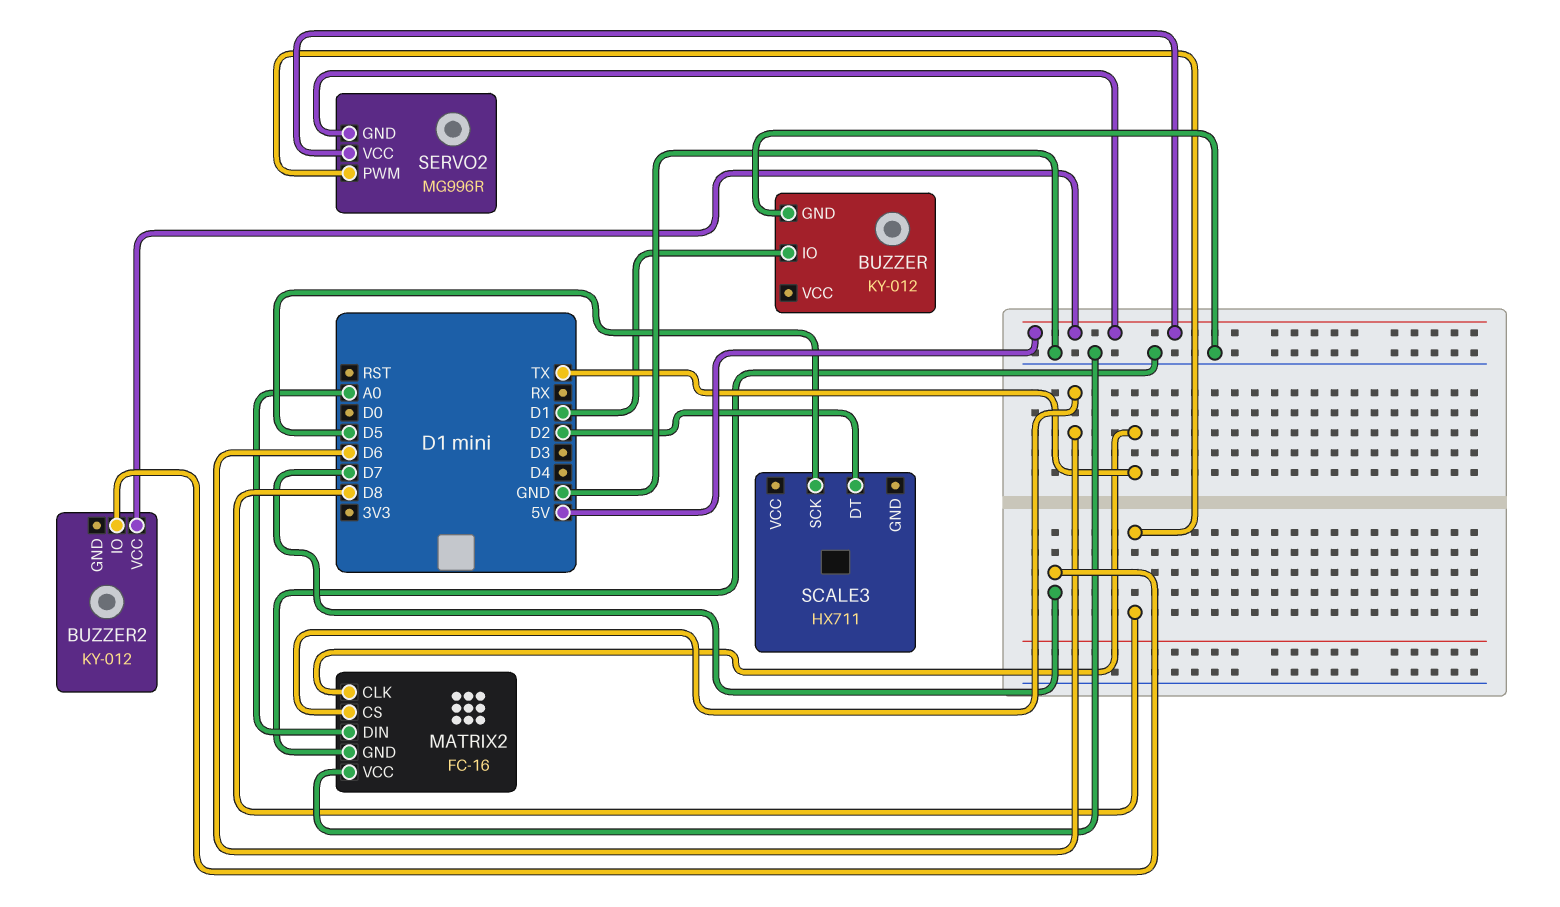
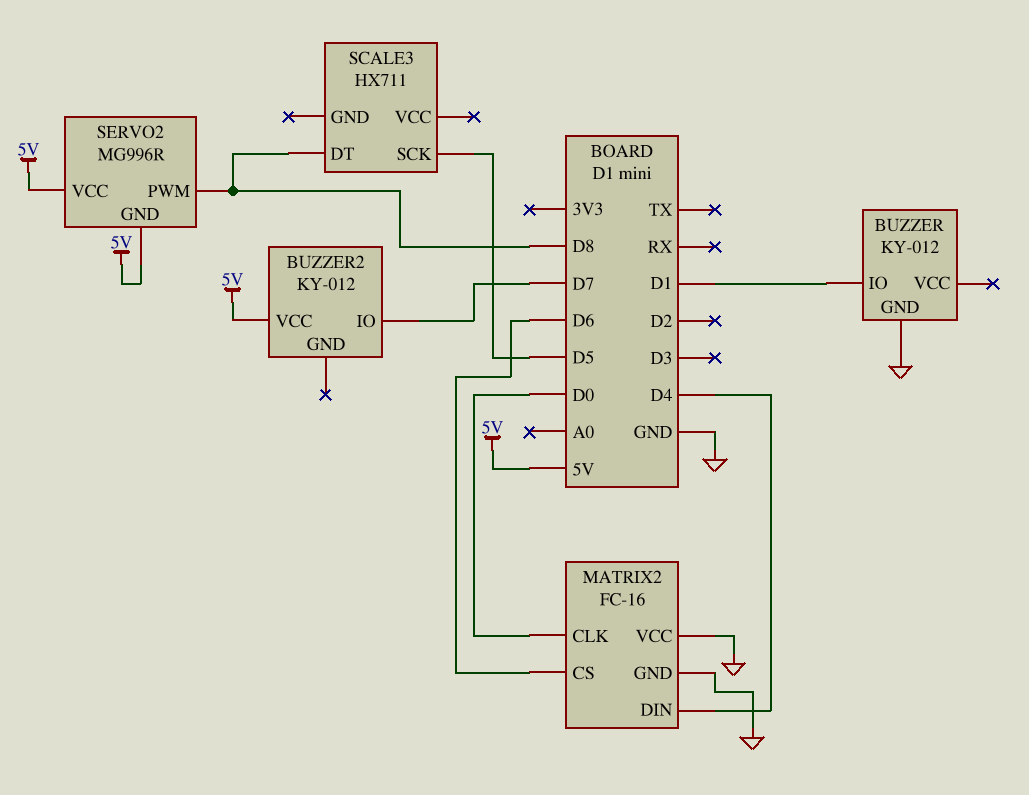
MATRIX2 pin CLK: TX -> D0
MATRIX2 pin DIN: A0 -> D4
SCALE3 pin DT: D2 -> D8

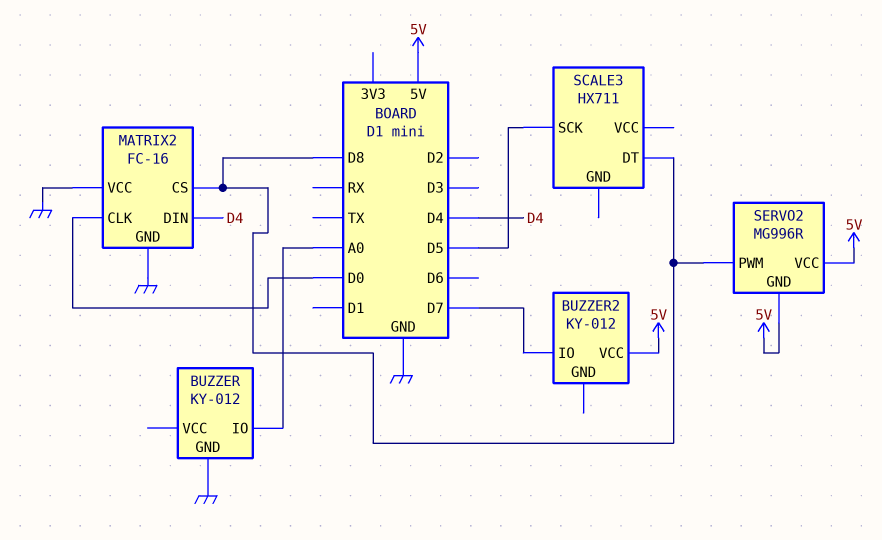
BUZZER pin IO: D1 -> A0
MATRIX2 pin CS: D6 -> D8

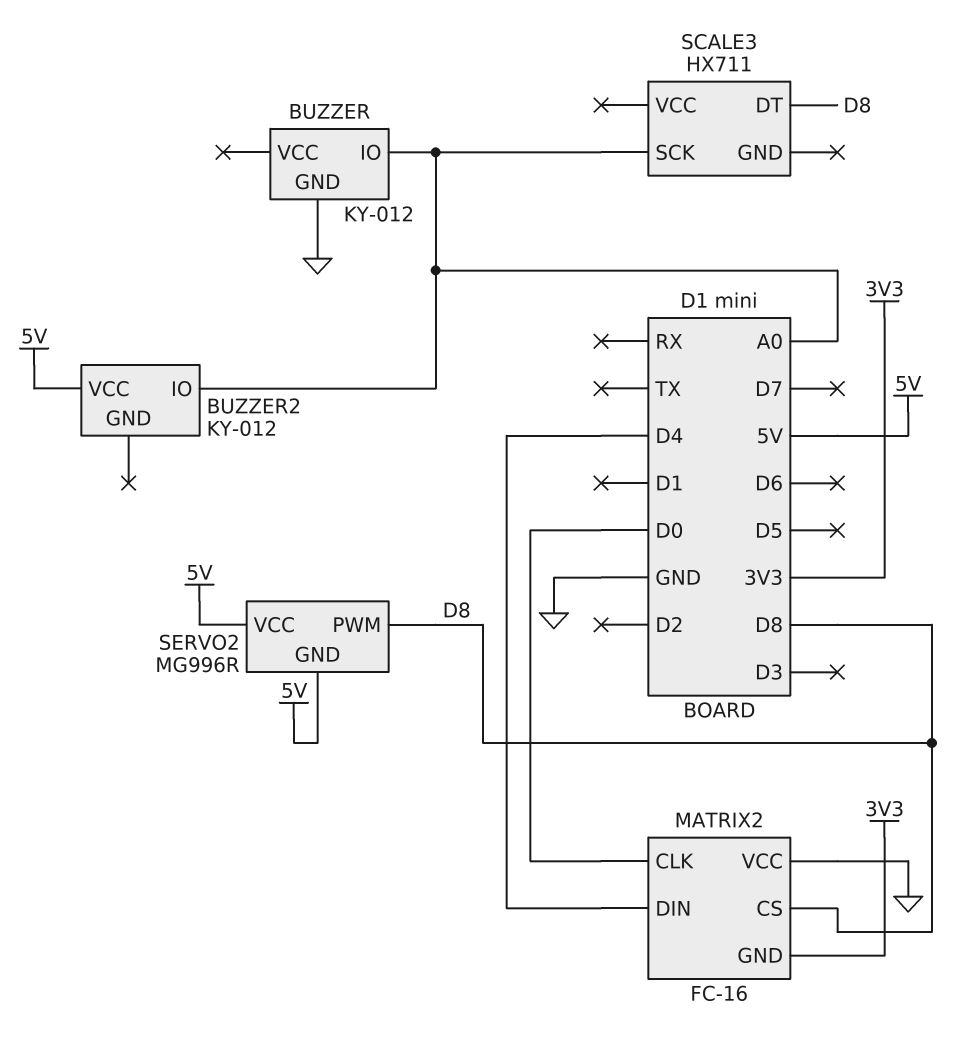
BUZZER2 pin IO: D7 -> A0
MATRIX2 pin GND: GND -> 3V3
SCALE3 pin SCK: D5 -> A0

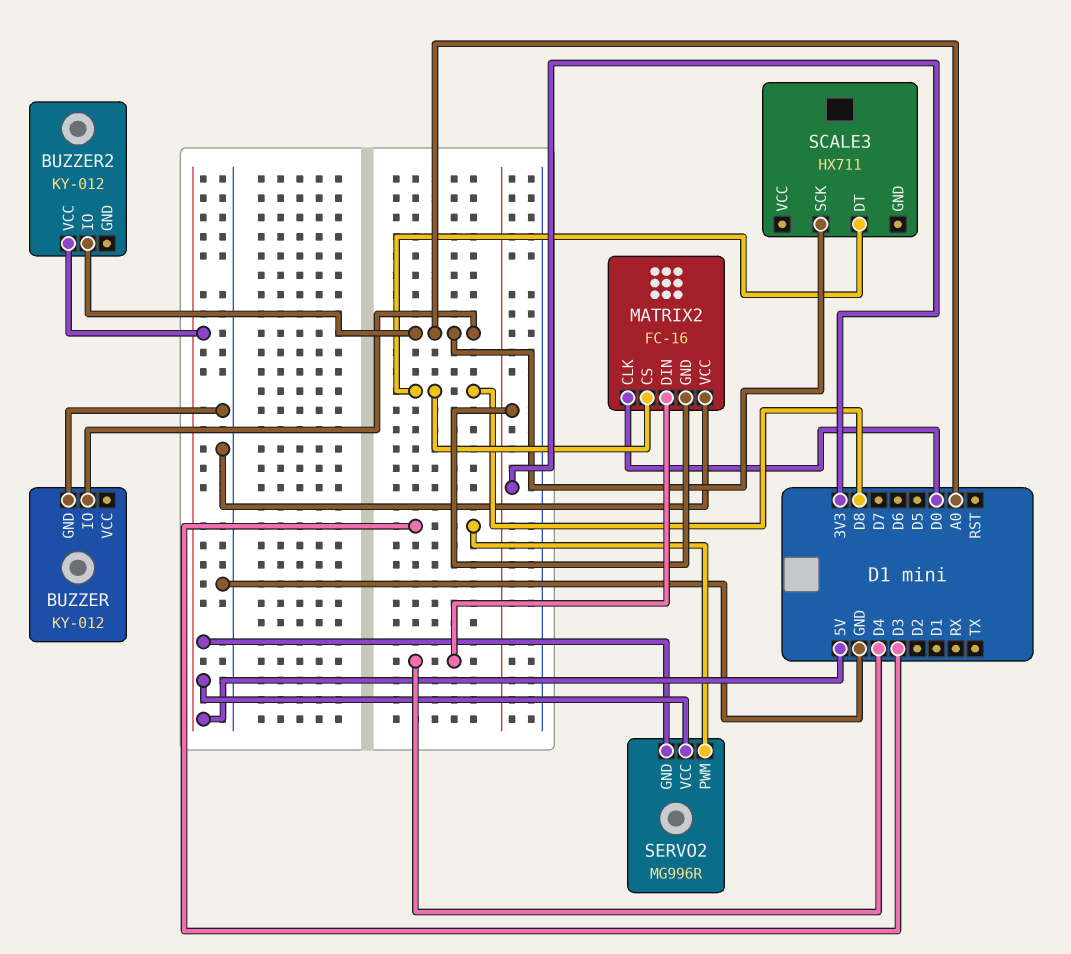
SERVO2 pin PWM: D8 -> D3

